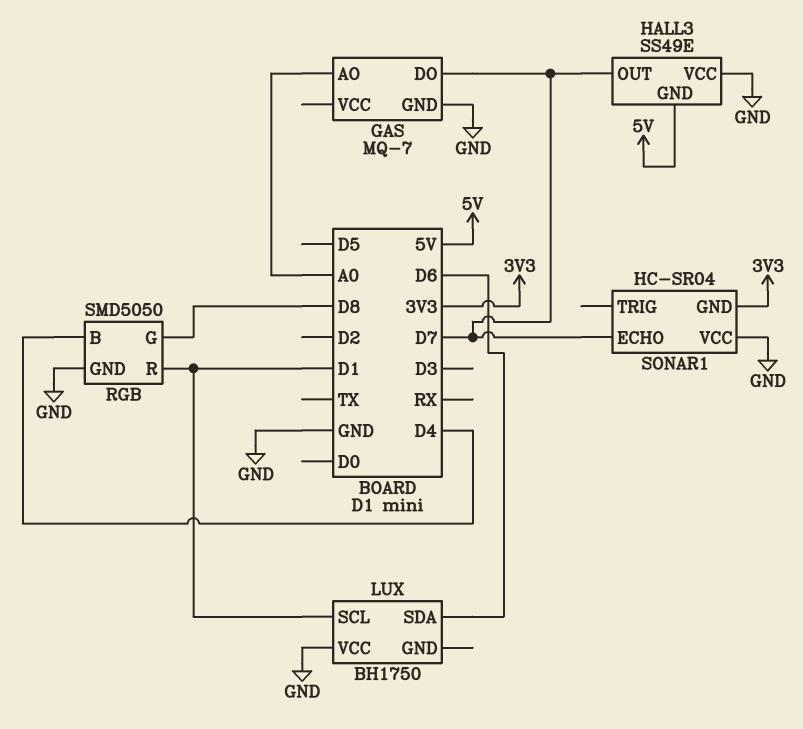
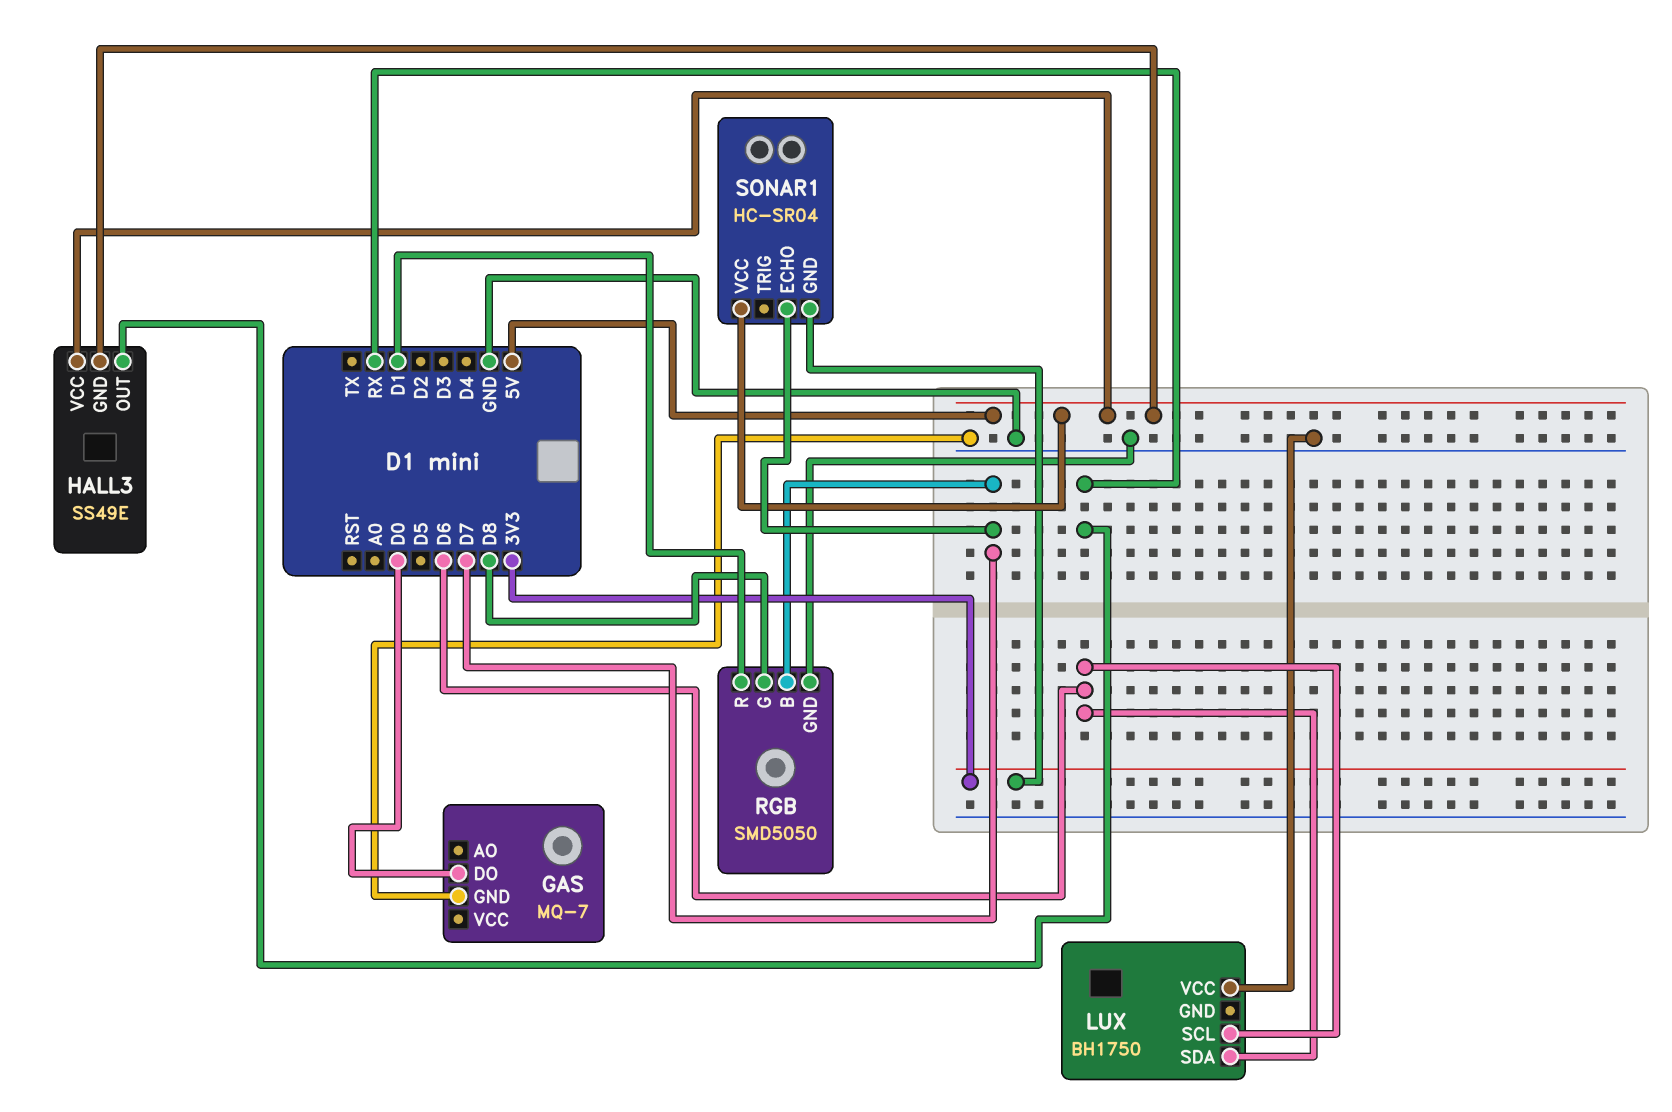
GAS pin AO: A0 -> none
GAS pin DO: D7 -> D0
HALL3 pin OUT: D7 -> RX
HALL3 pin VCC: GND -> 5V
LUX pin SCL: D1 -> D6
RGB pin B: D4 -> D7
SONAR1 pin VCC: GND -> 5V

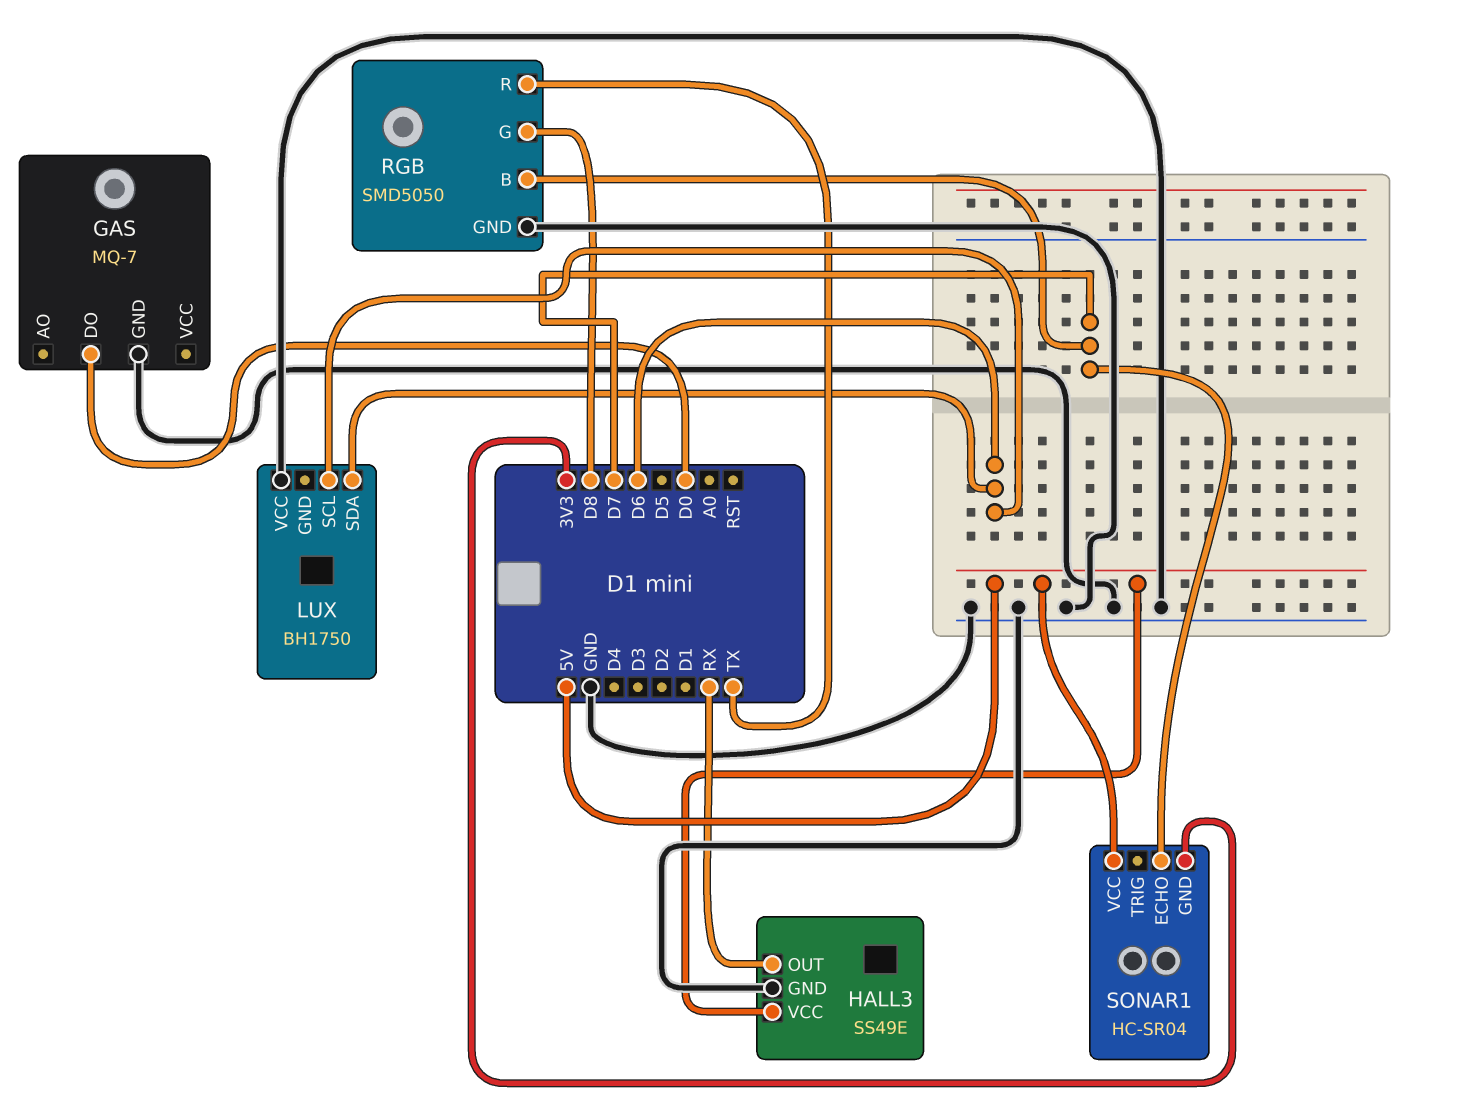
HALL3 pin GND: 5V -> GND
RGB pin R: D1 -> TX

